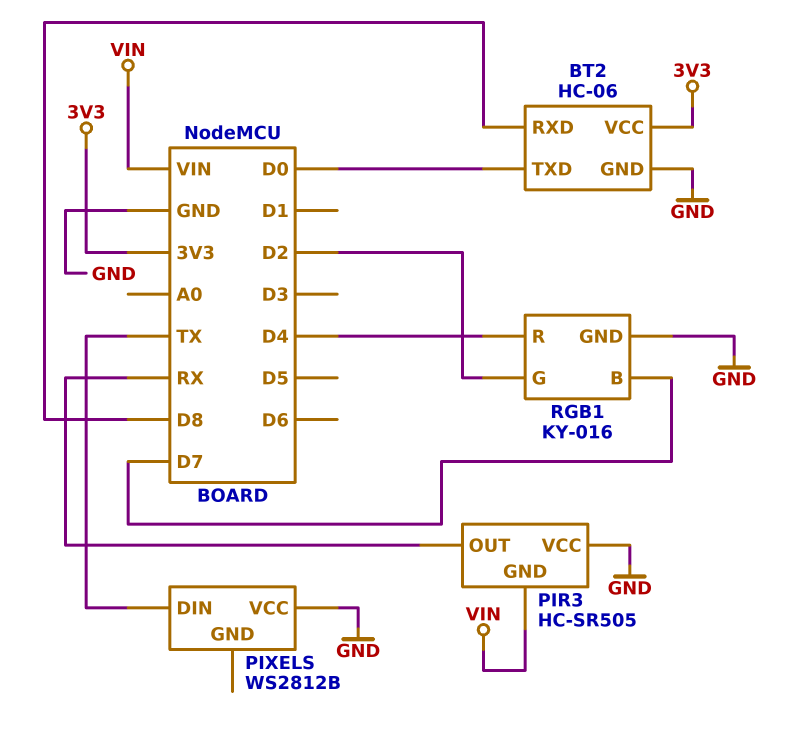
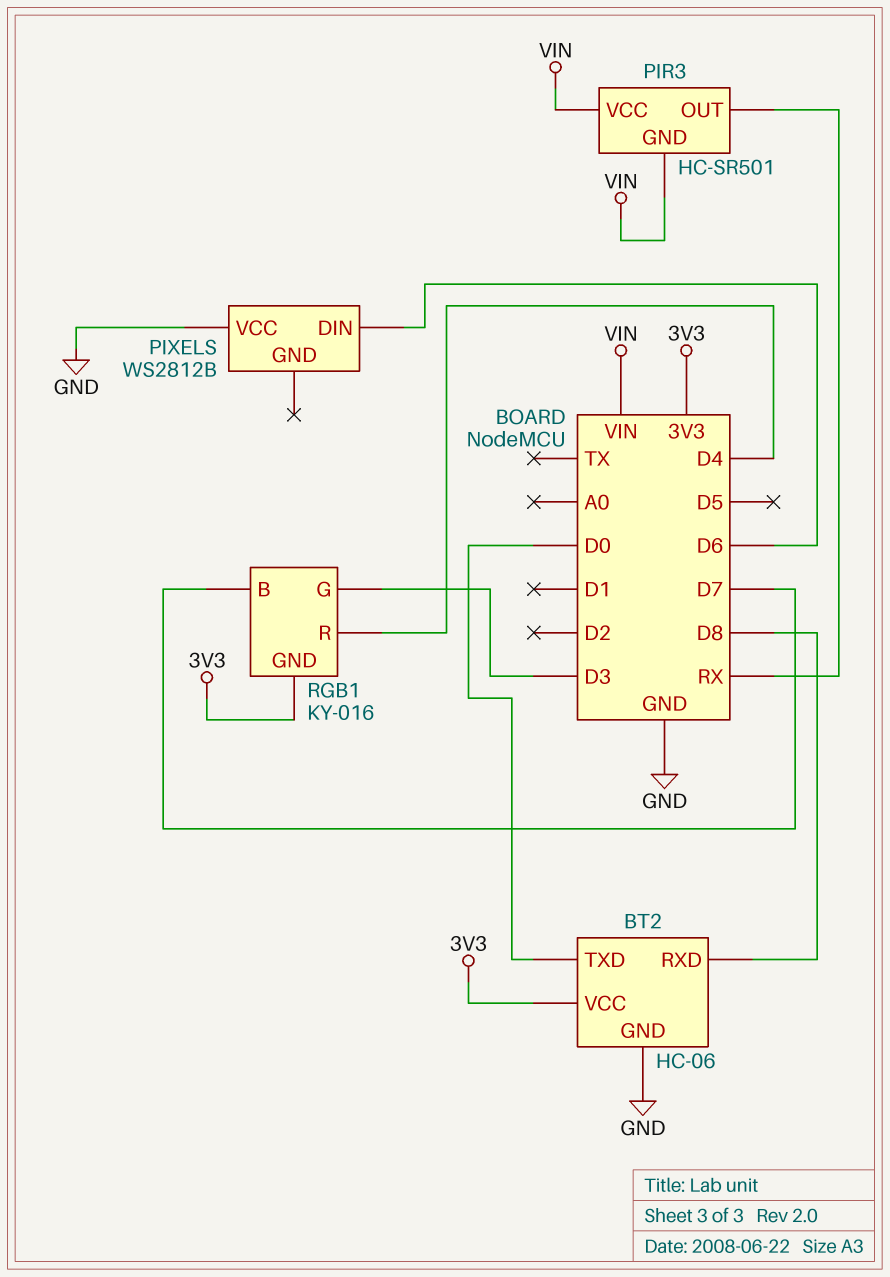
PIR3: HC-SR505 -> HC-SR501
PIR3 pin VCC: GND -> VIN
PIXELS pin DIN: TX -> D6
RGB1 pin G: D2 -> D3
RGB1 pin GND: GND -> 3V3

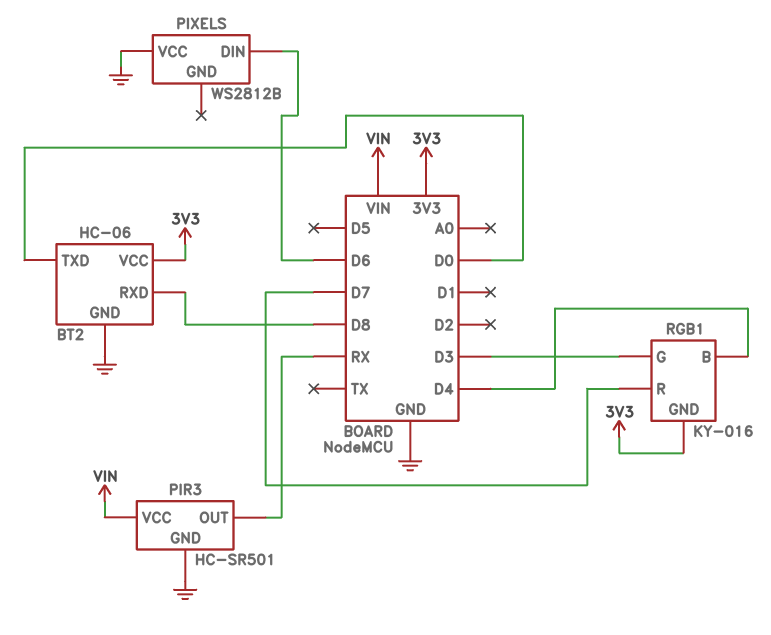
PIR3 pin GND: VIN -> GND
RGB1 pin B: D7 -> D4
RGB1 pin R: D4 -> D7

